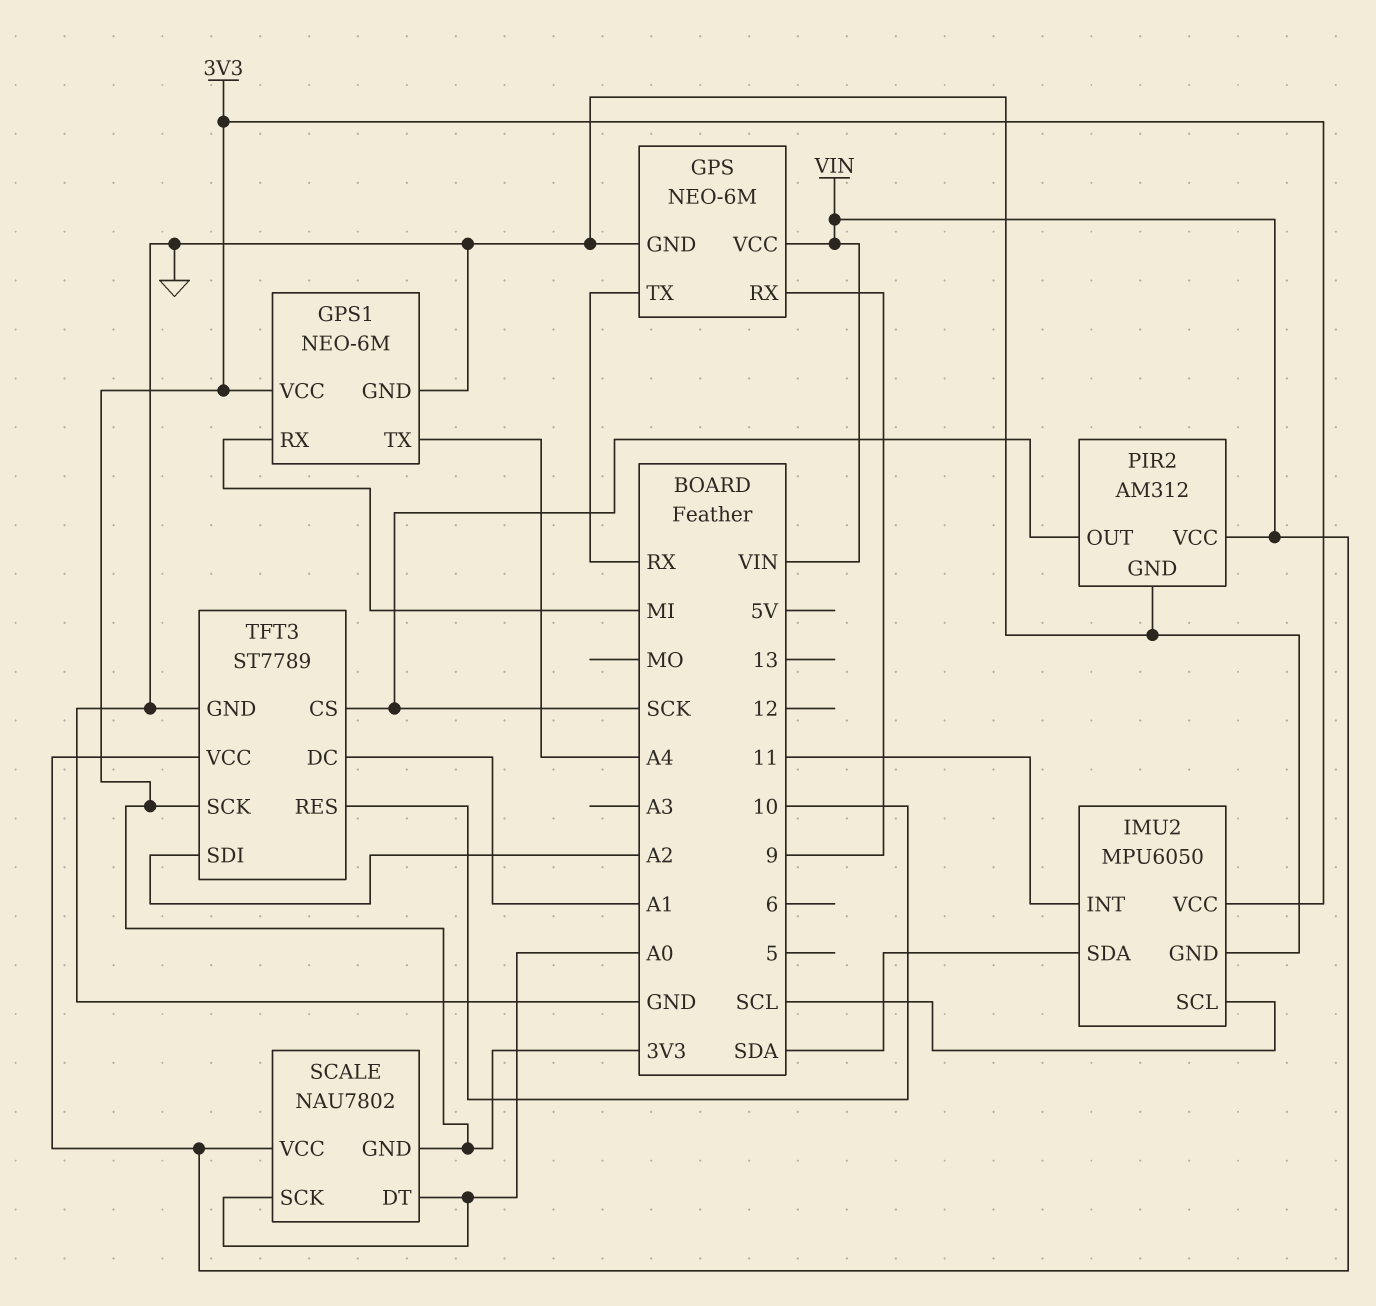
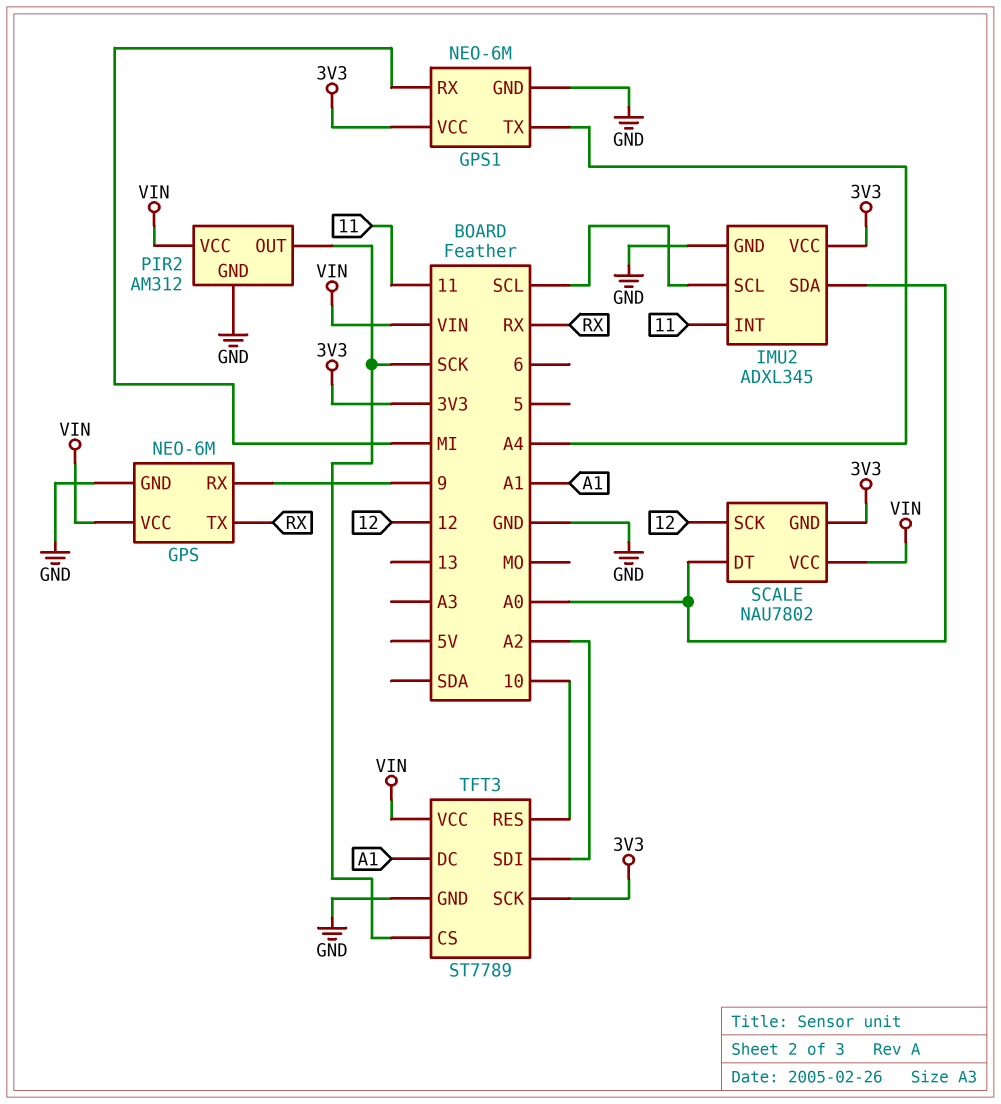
IMU2: MPU6050 -> ADXL345
IMU2 pin SDA: SDA -> A0
SCALE pin SCK: A0 -> 12

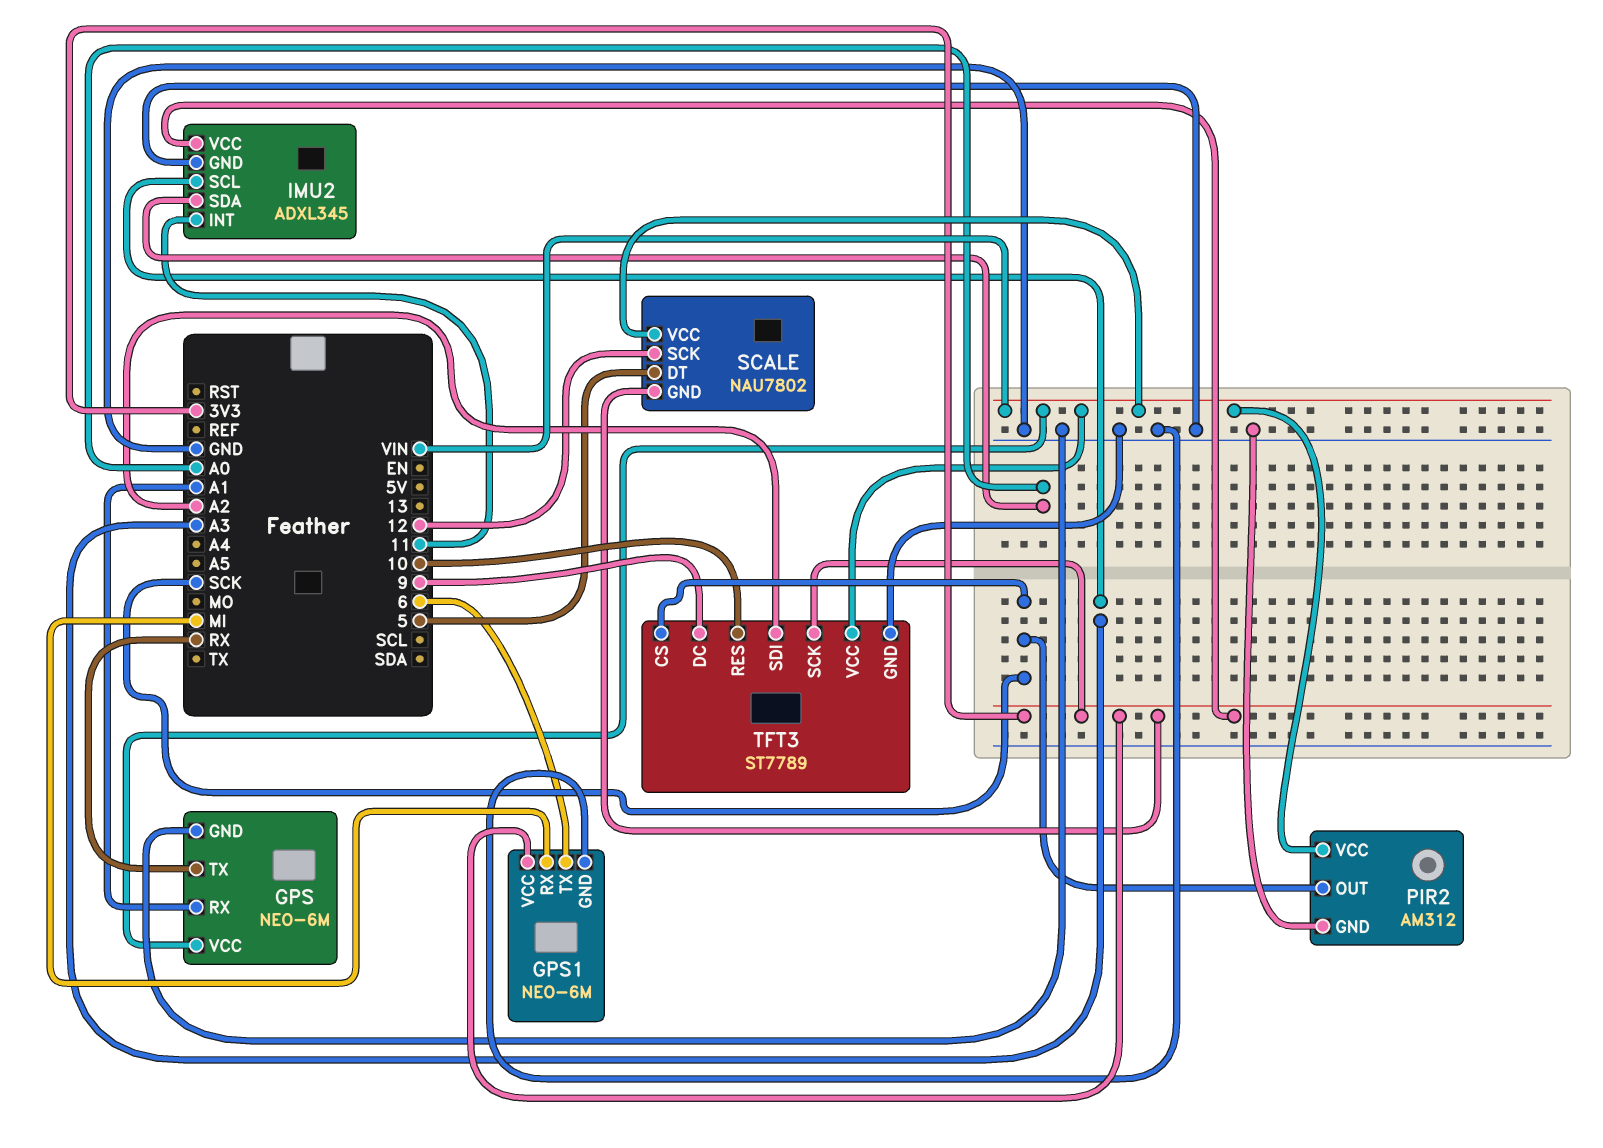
GPS pin RX: 9 -> A1
GPS1 pin TX: A4 -> 6
IMU2 pin SCL: SCL -> A3
SCALE pin DT: A0 -> 5
TFT3 pin DC: A1 -> 9

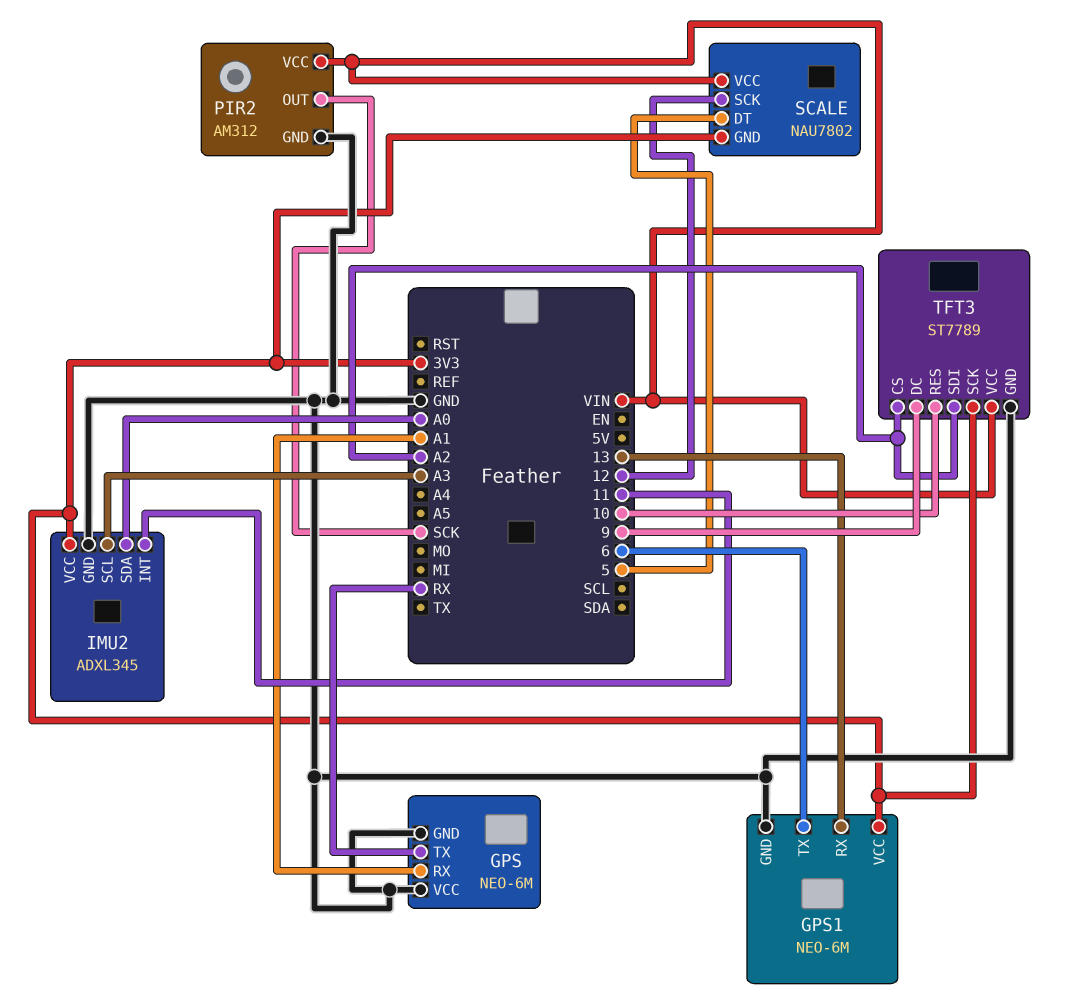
GPS pin VCC: VIN -> GND
GPS1 pin RX: MI -> 13
TFT3 pin CS: SCK -> A2

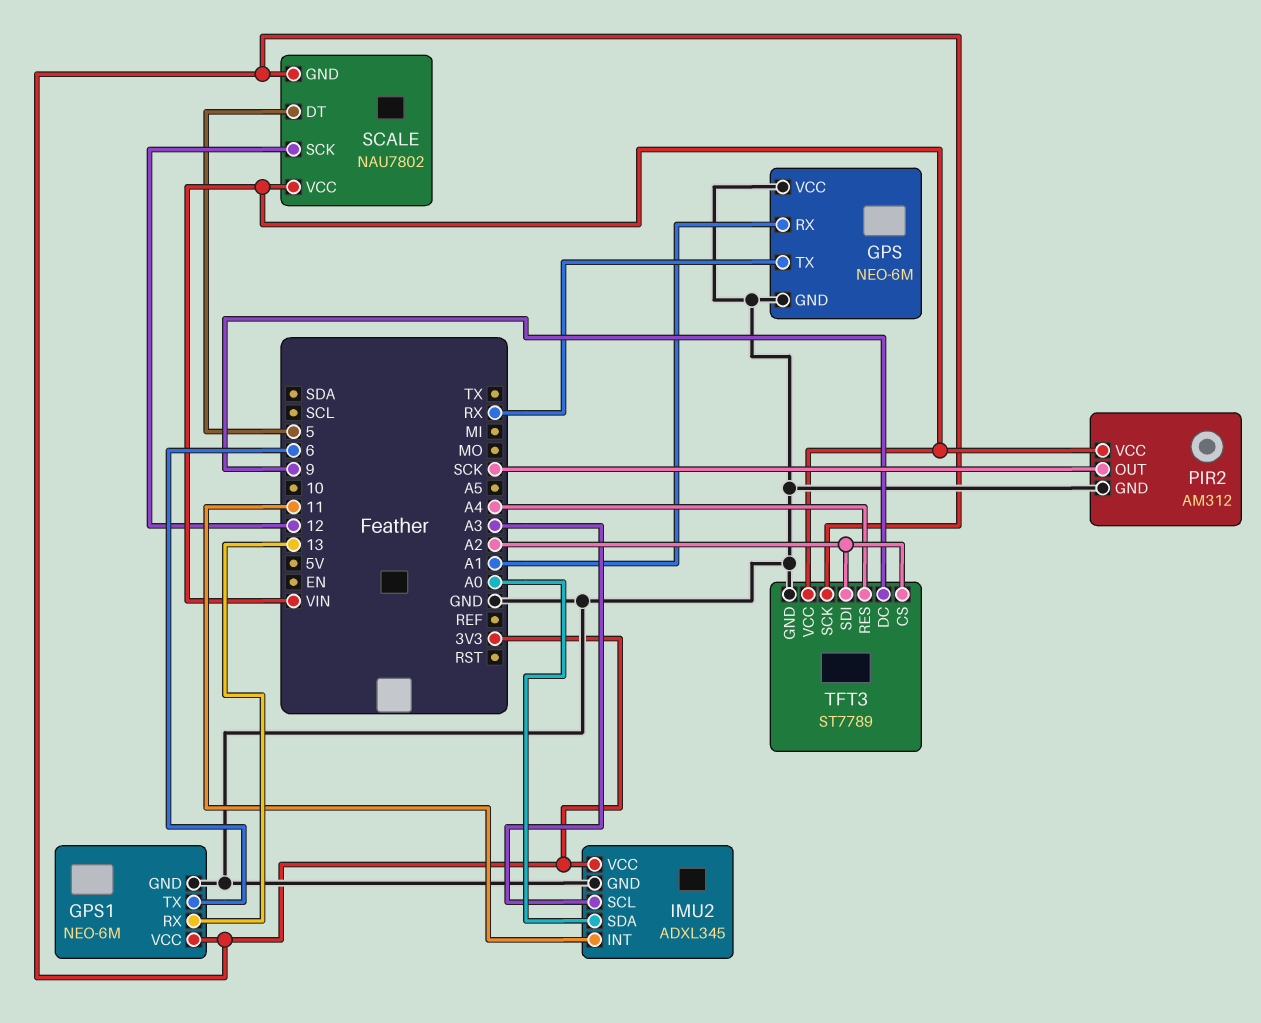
TFT3 pin RES: 10 -> A4

